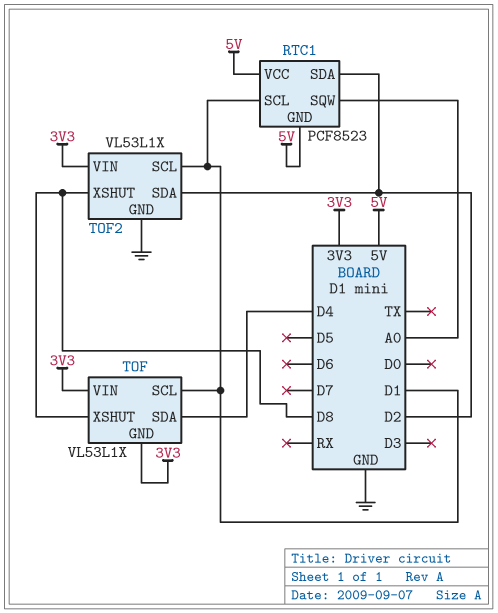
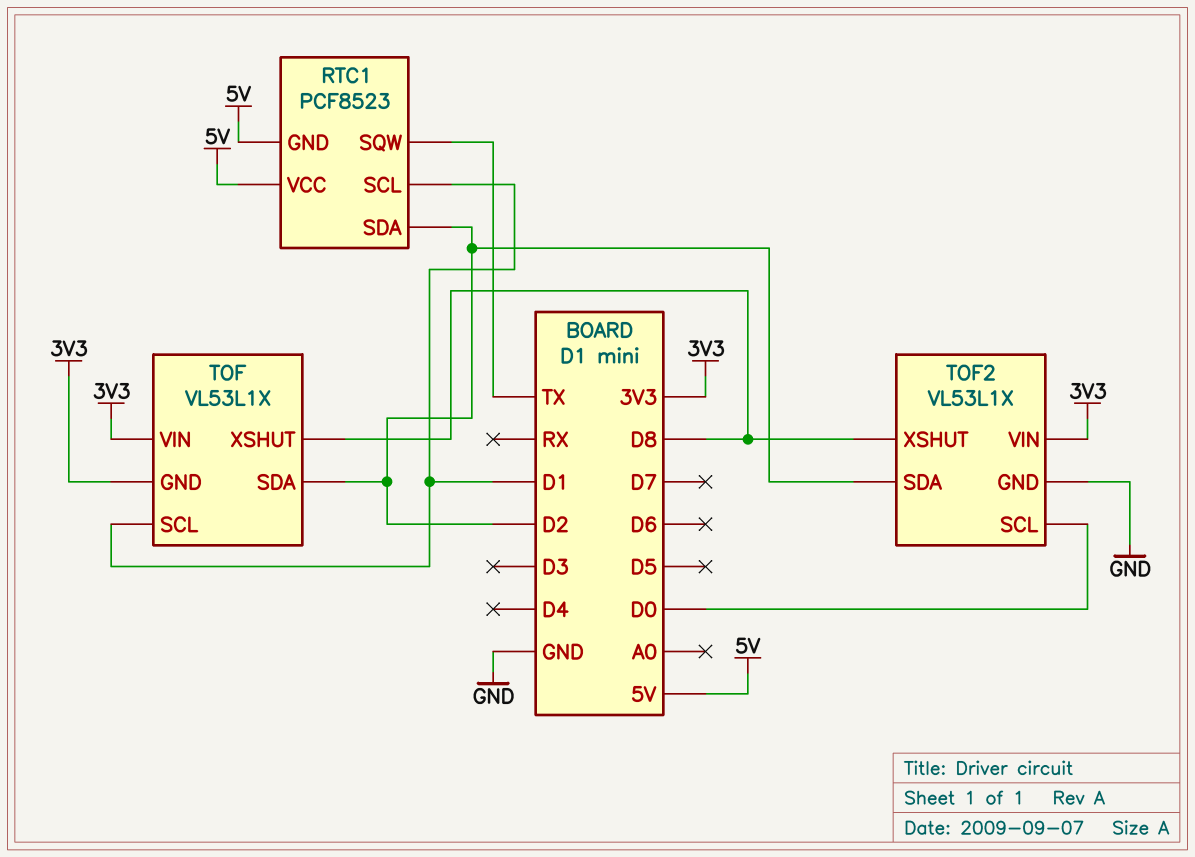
RTC1 pin SQW: A0 -> TX
TOF pin SDA: D4 -> D2
TOF2 pin SCL: D1 -> D0

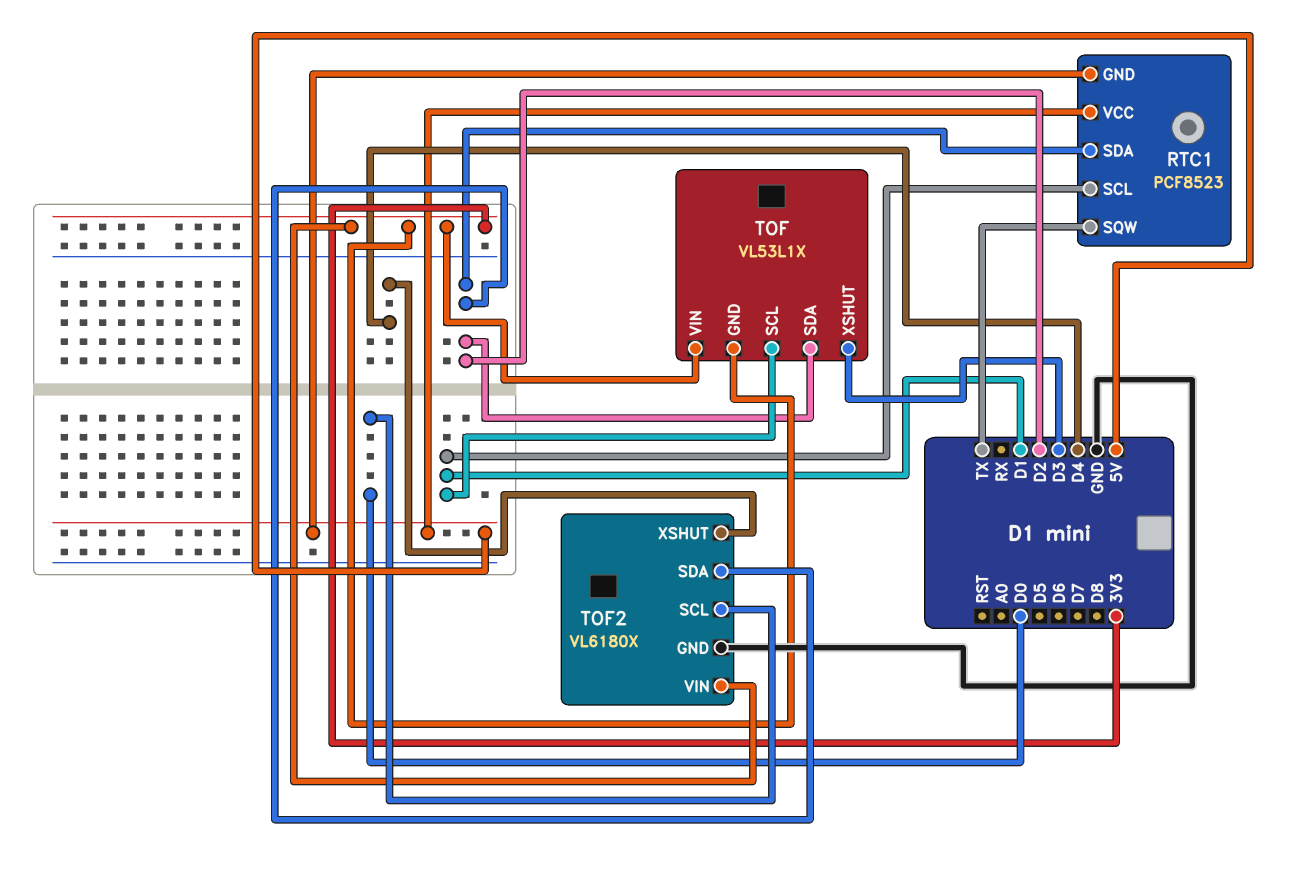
TOF pin XSHUT: D8 -> D3
TOF2: VL53L1X -> VL6180X
TOF2 pin XSHUT: D8 -> D4

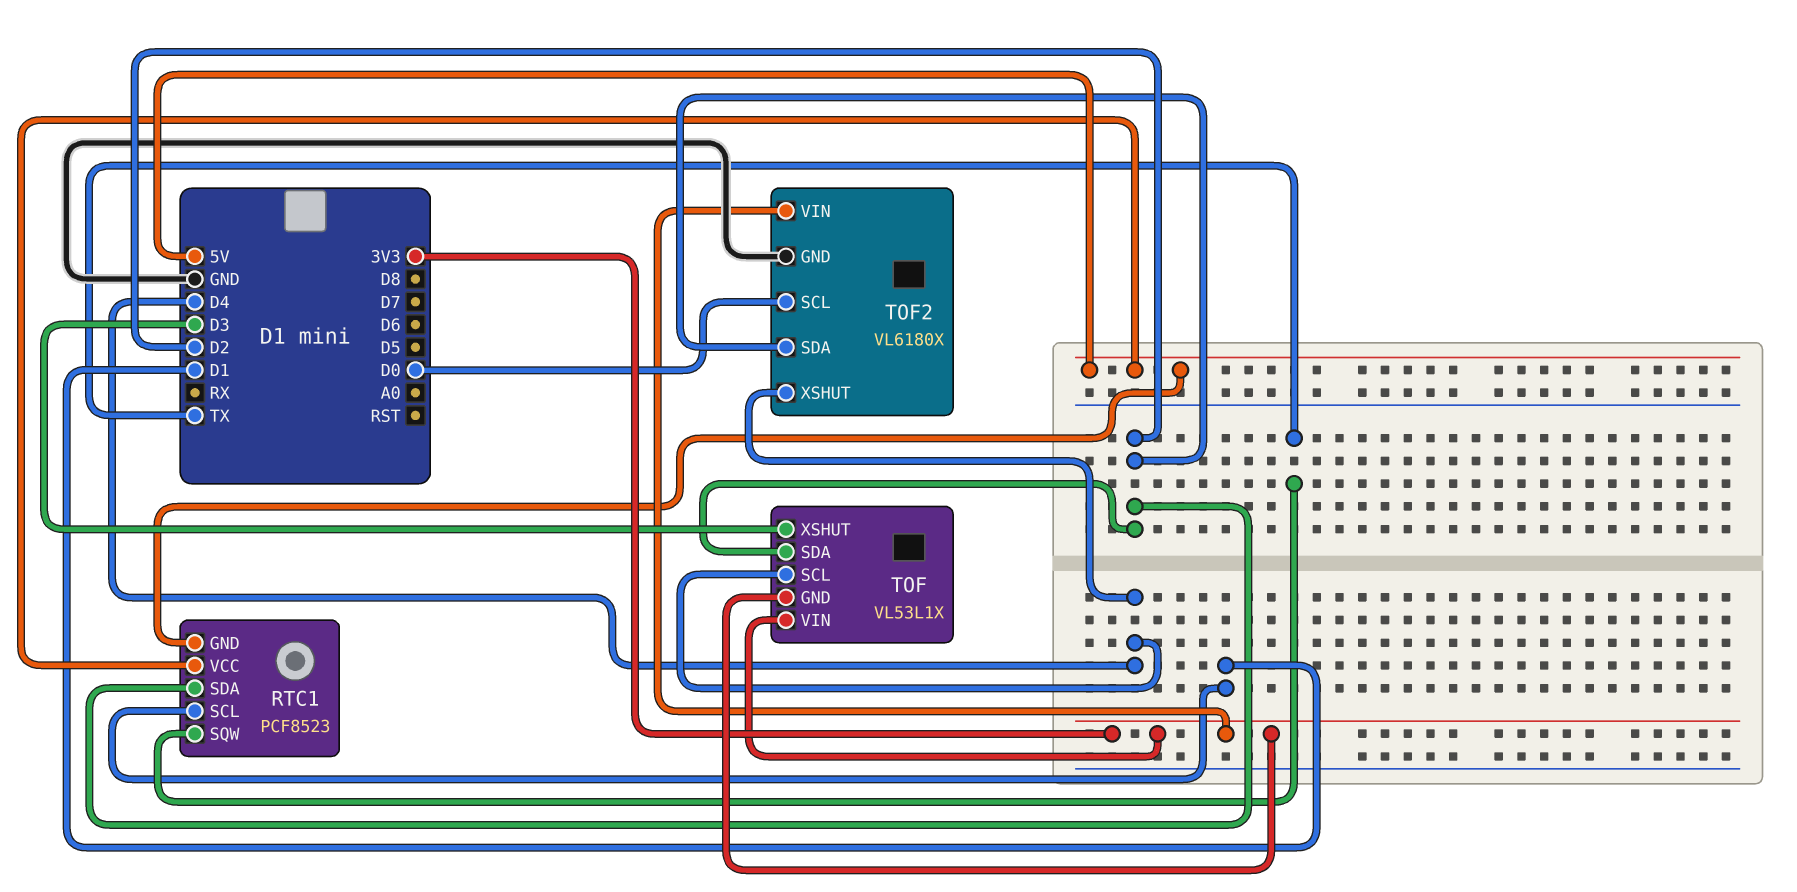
TOF pin SCL: D1 -> D4

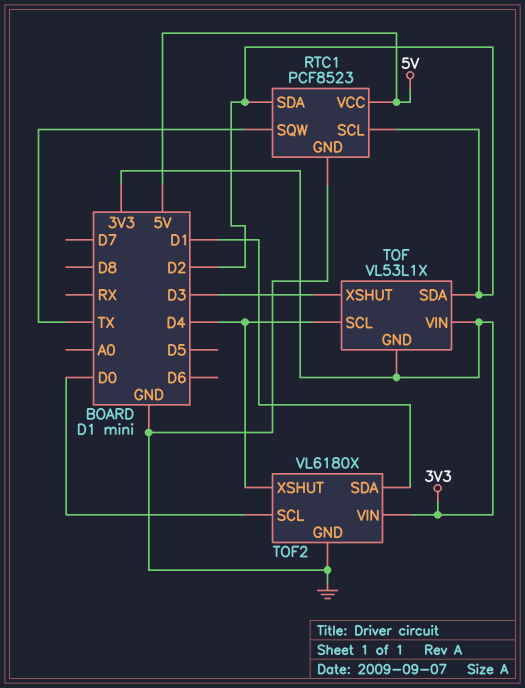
RTC1 pin GND: 5V -> GND
RTC1 pin SCL: D1 -> D2
TOF2 pin SDA: D2 -> D1

